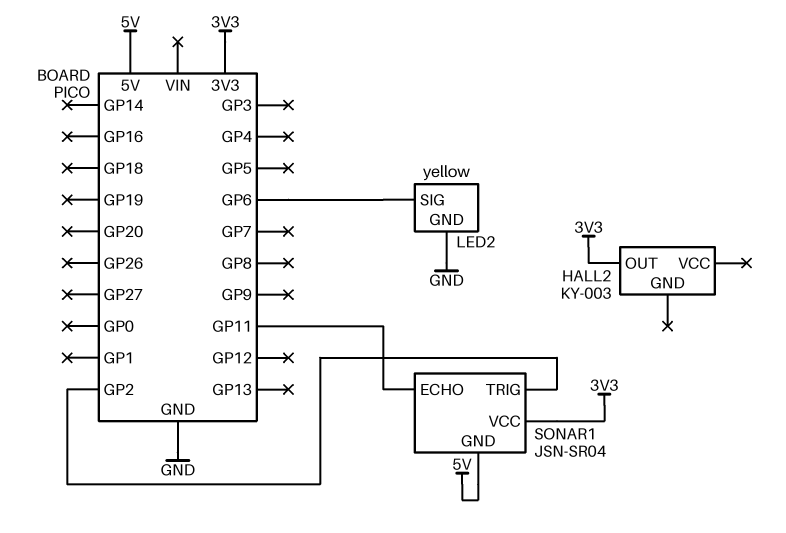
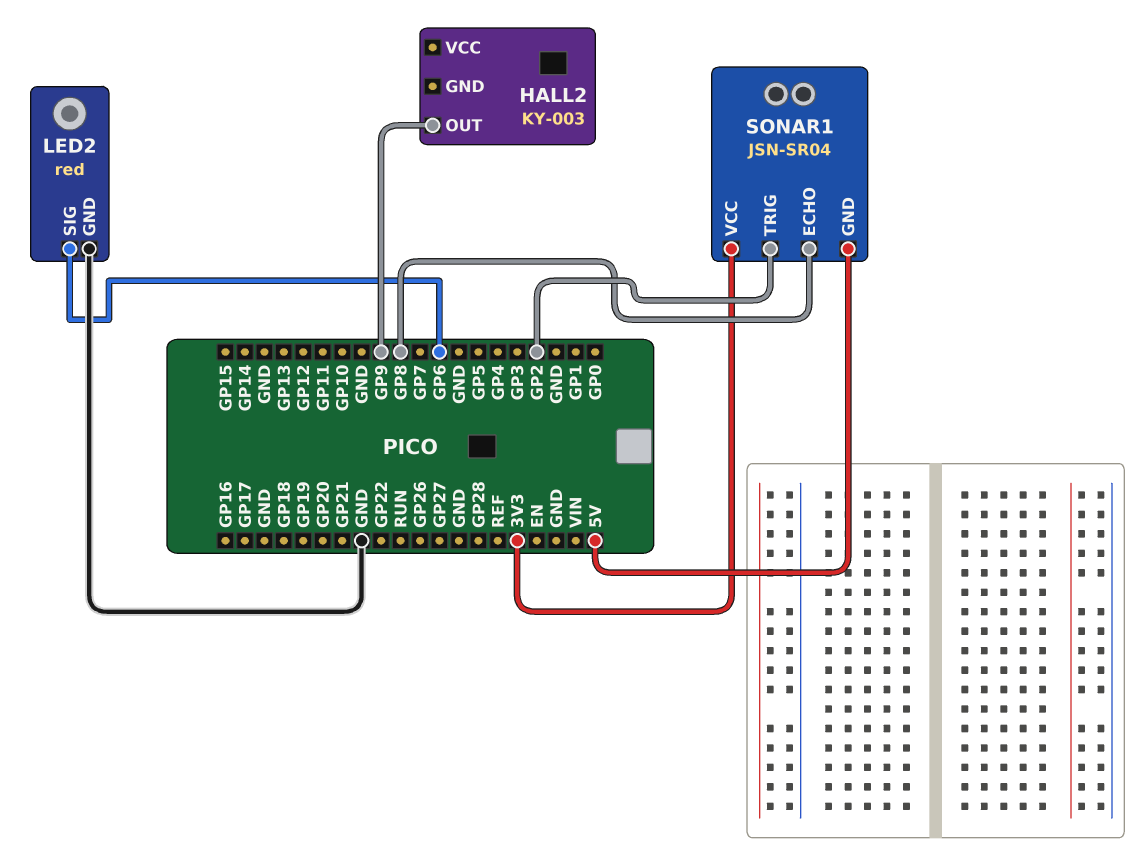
HALL2 pin OUT: 3V3 -> GP9
LED2: yellow -> red
SONAR1 pin ECHO: GP11 -> GP8

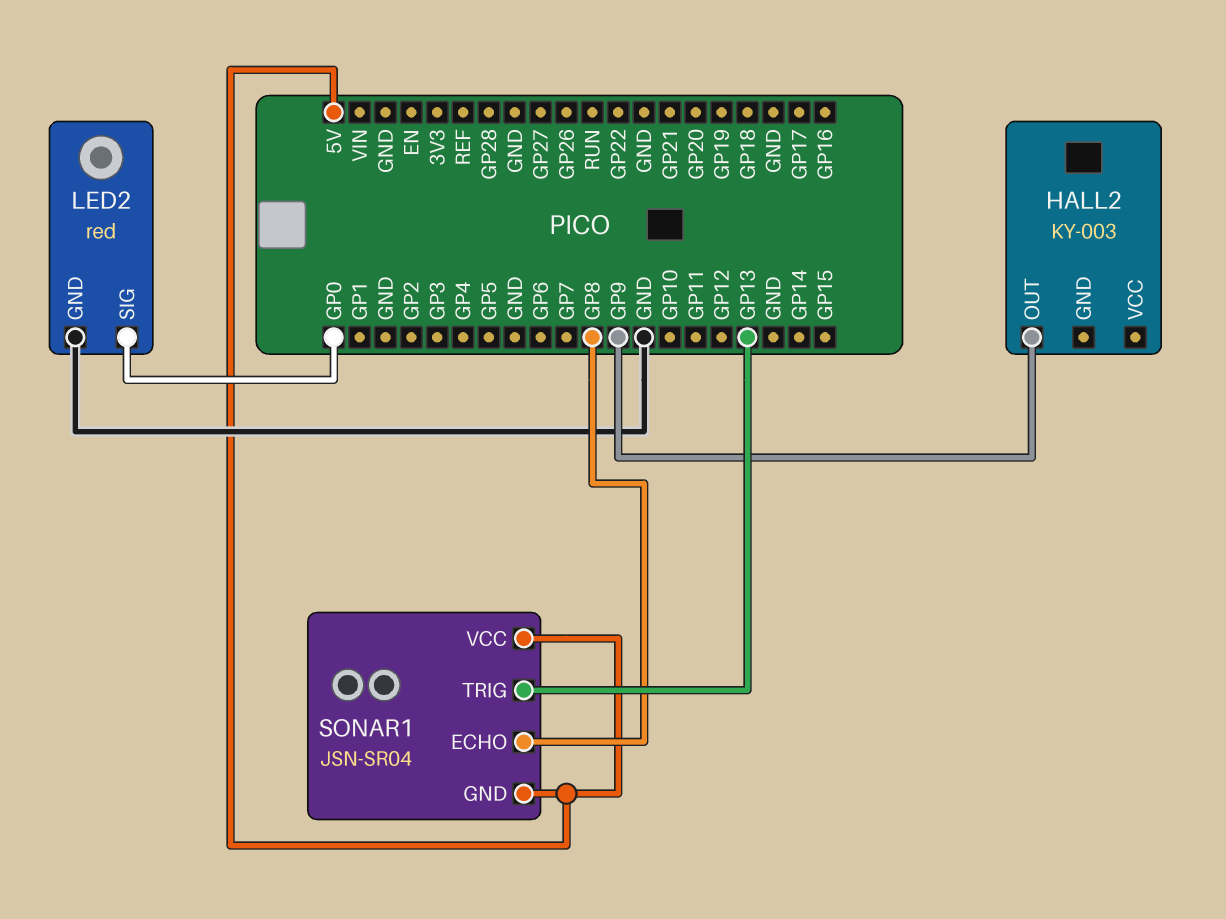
LED2 pin SIG: GP6 -> GP0
SONAR1 pin TRIG: GP2 -> GP13
SONAR1 pin VCC: 3V3 -> 5V

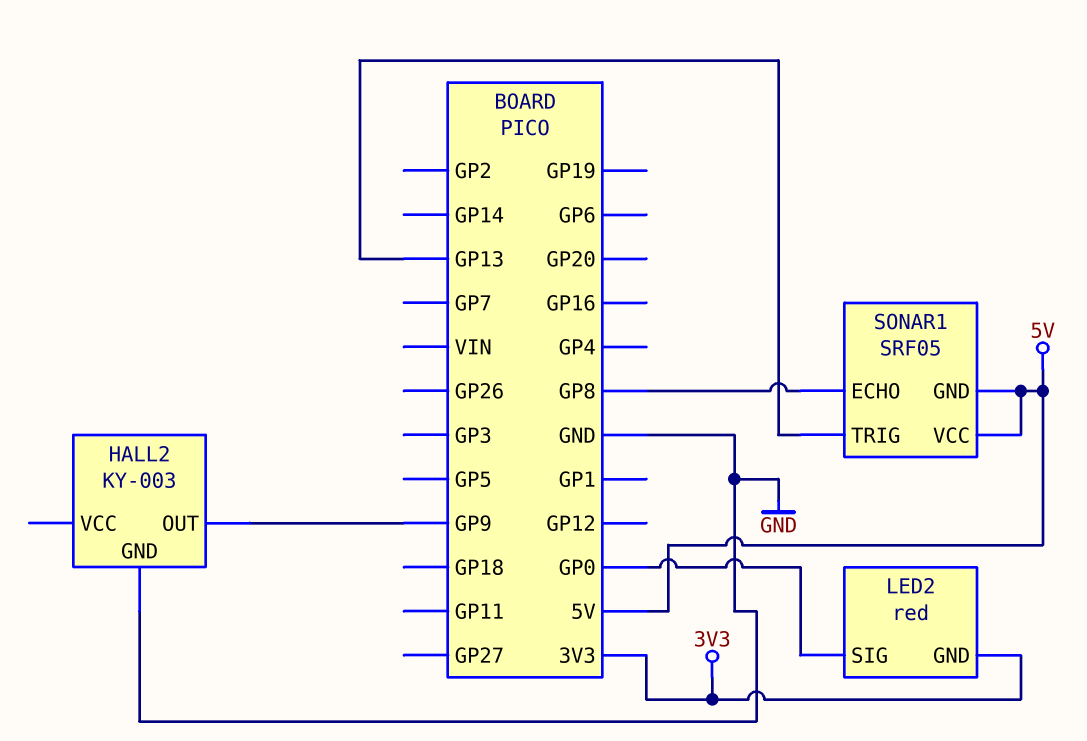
HALL2 pin GND: none -> GND
LED2 pin GND: GND -> 3V3
SONAR1: JSN-SR04 -> SRF05

